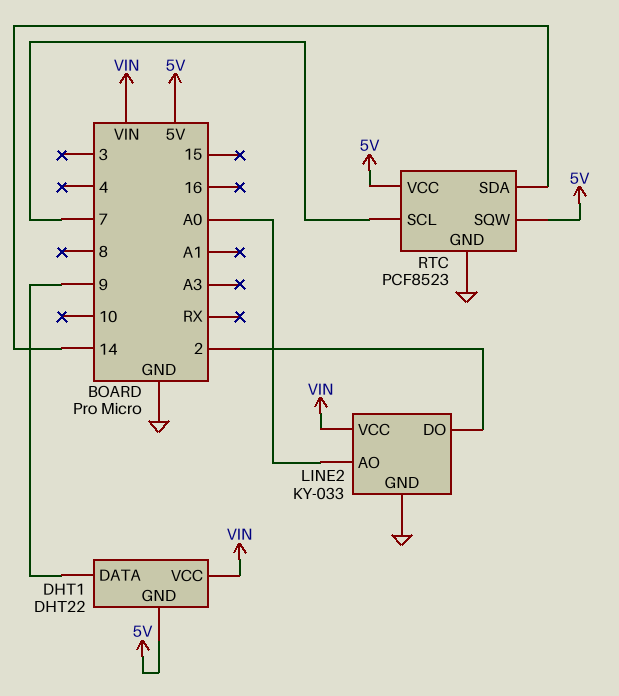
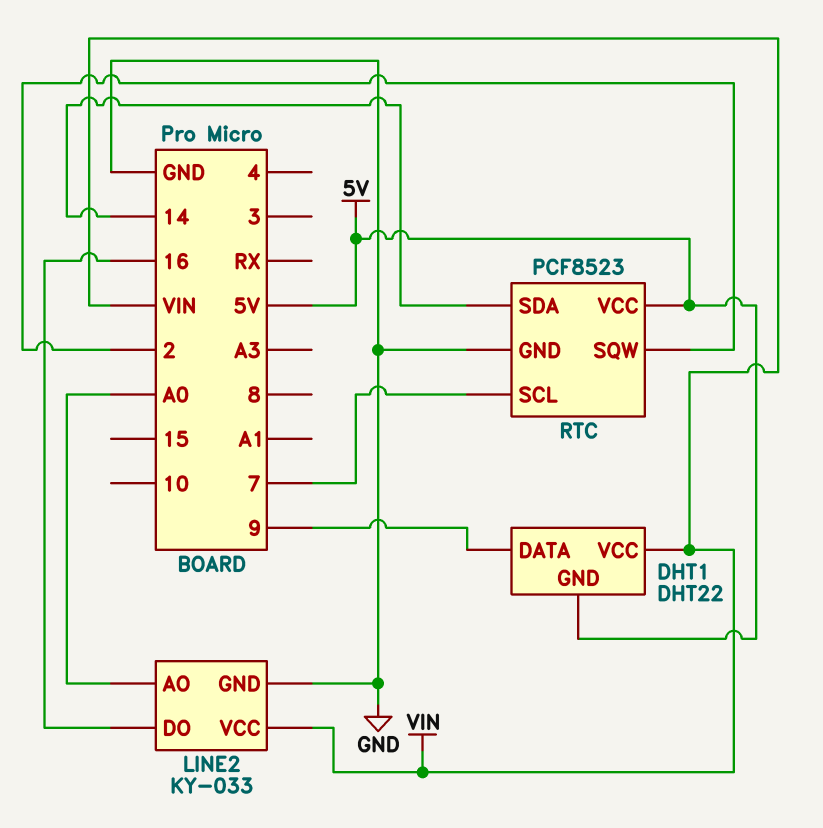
LINE2 pin DO: 2 -> 16
RTC pin SQW: 5V -> 2

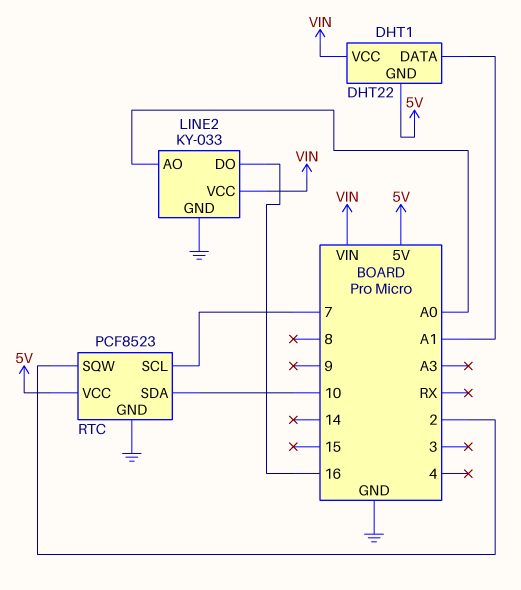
DHT1 pin DATA: 9 -> A1
RTC pin SDA: 14 -> 10

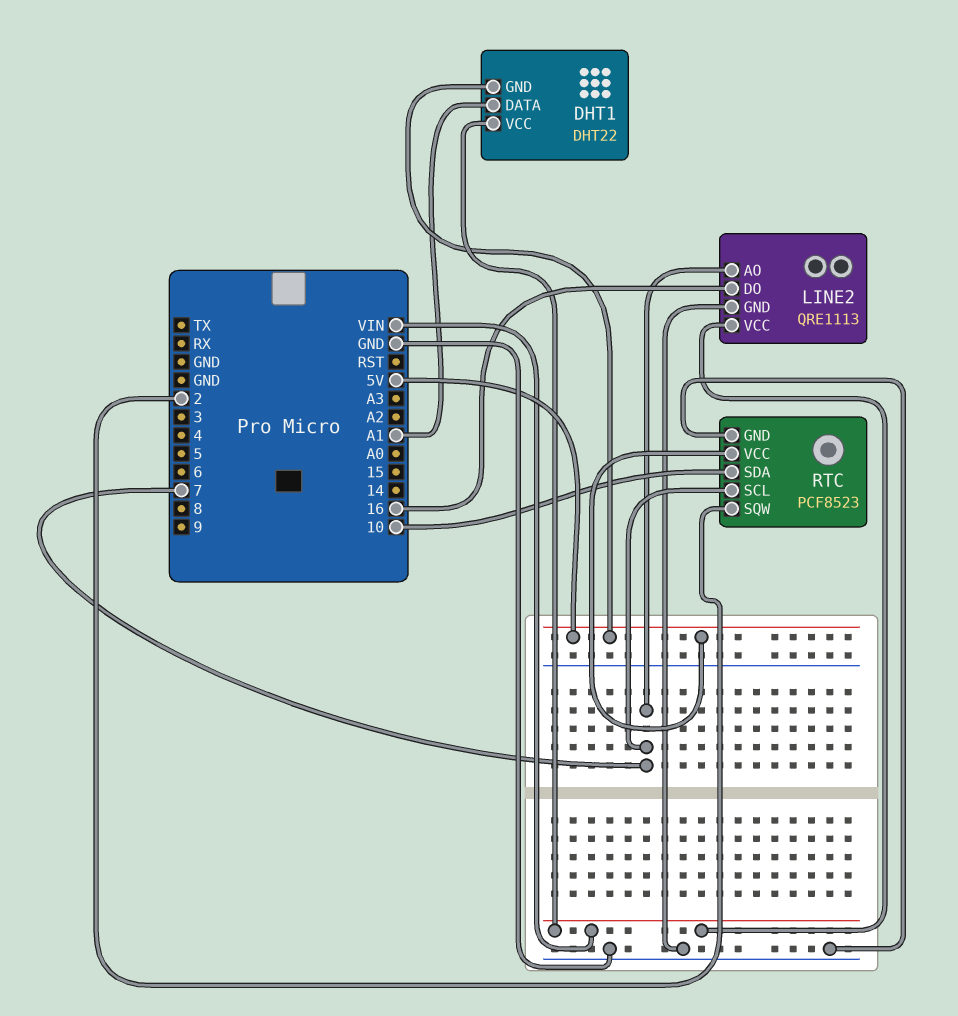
LINE2: KY-033 -> QRE1113
LINE2 pin AO: A0 -> 7

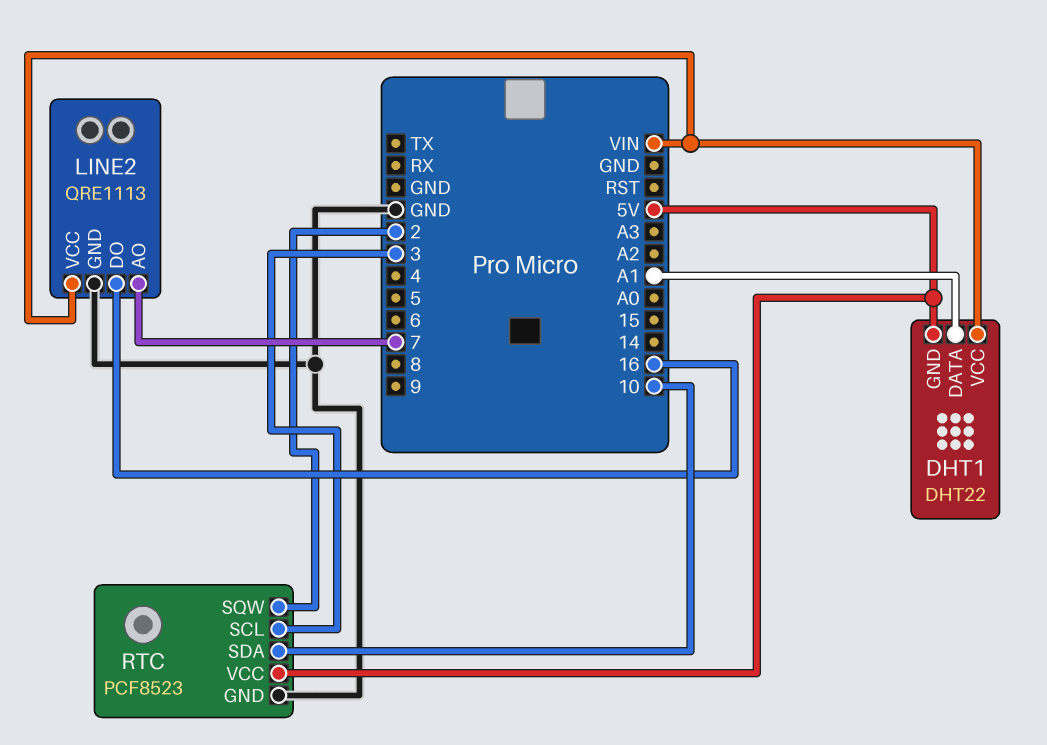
RTC pin SCL: 7 -> 3

